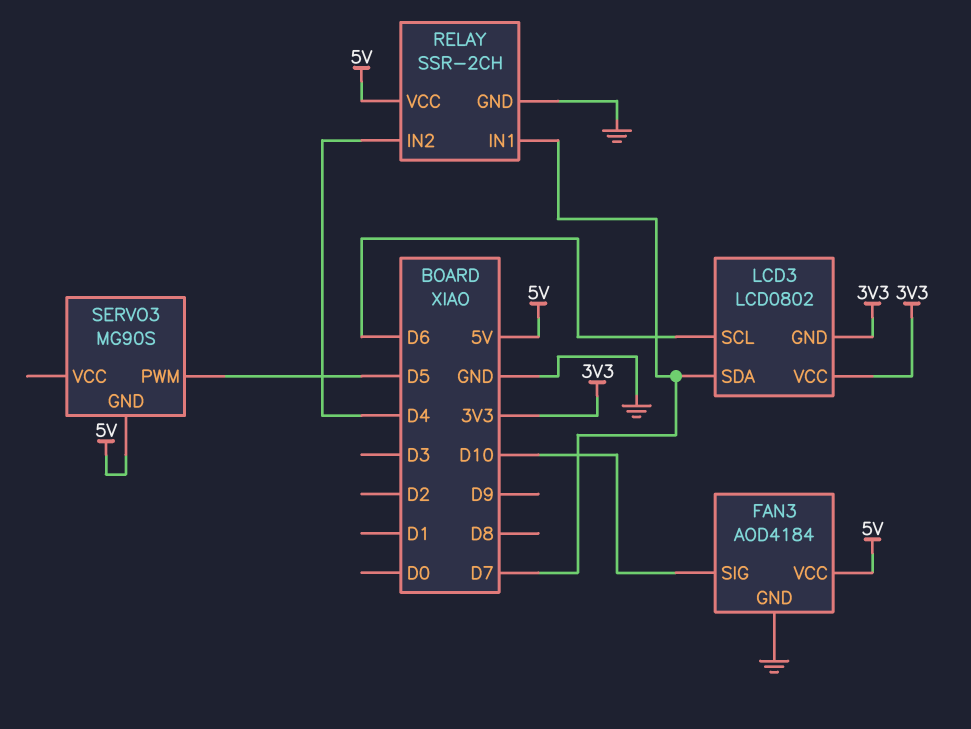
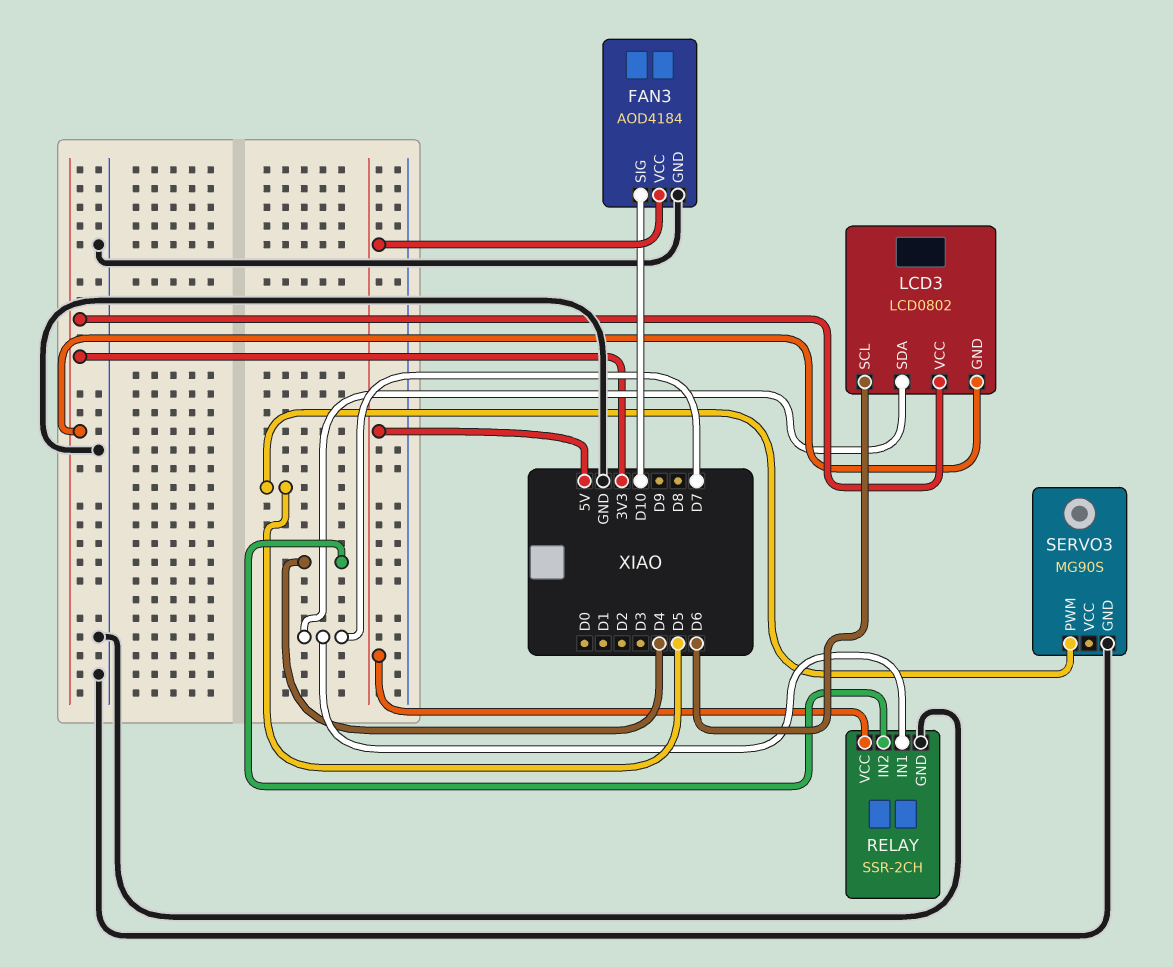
SERVO3 pin GND: 5V -> GND

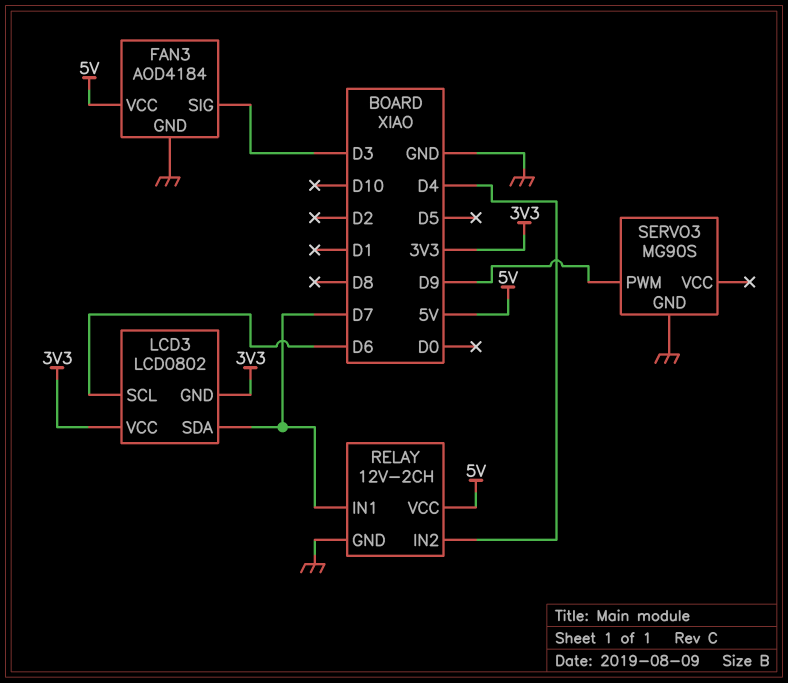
FAN3 pin SIG: D10 -> D3
RELAY: SSR-2CH -> 12V-2CH
SERVO3 pin PWM: D5 -> D9

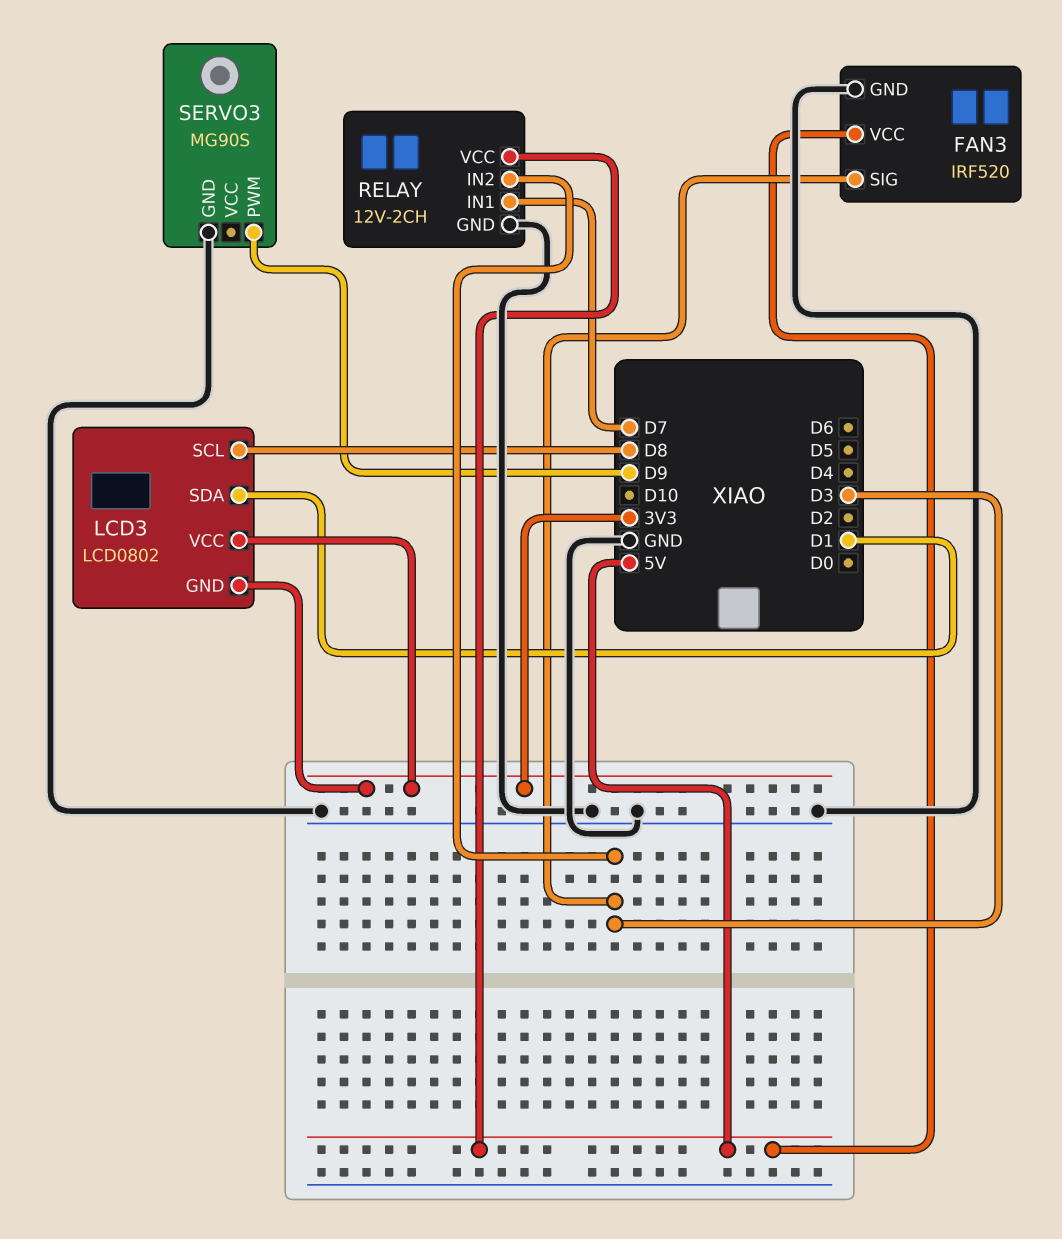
FAN3: AOD4184 -> IRF520
LCD3 pin SCL: D6 -> D8
LCD3 pin SDA: D7 -> D1
RELAY pin IN2: D4 -> D3

